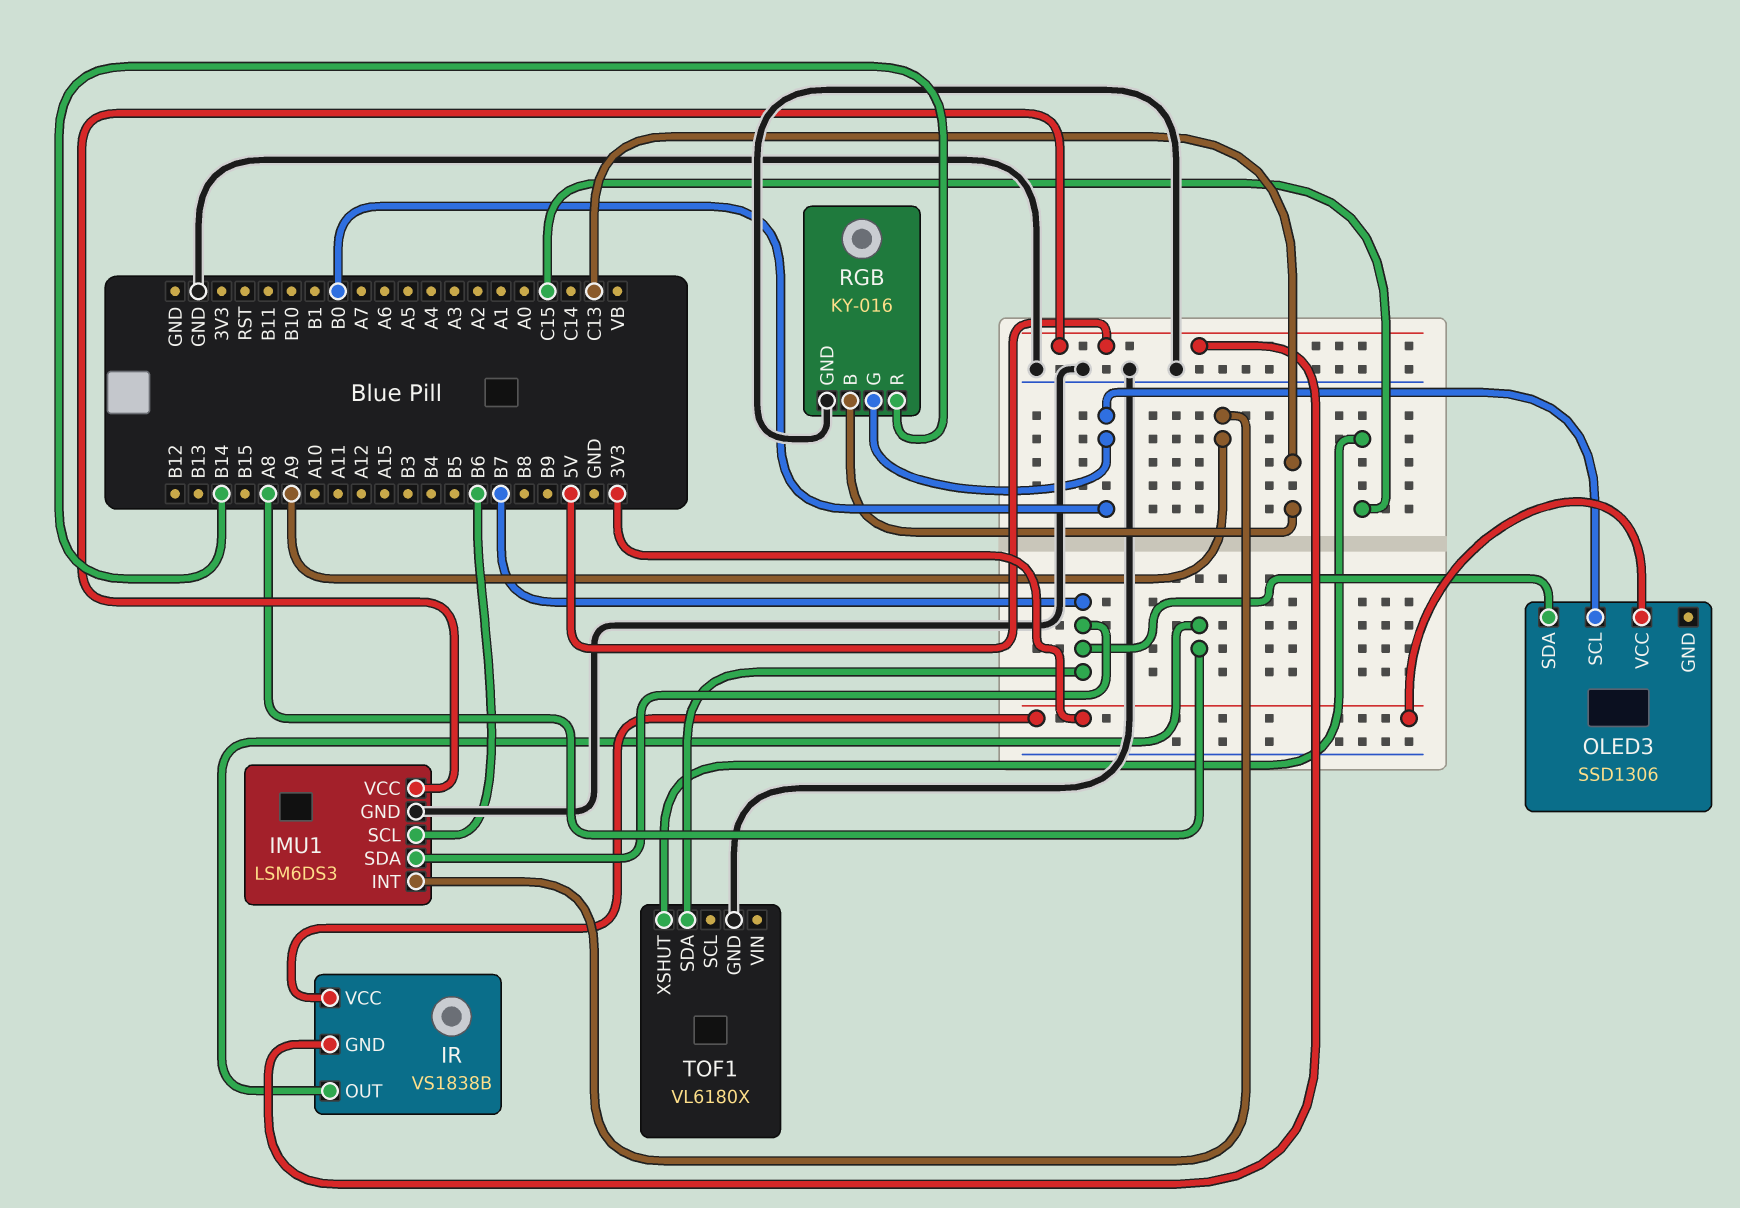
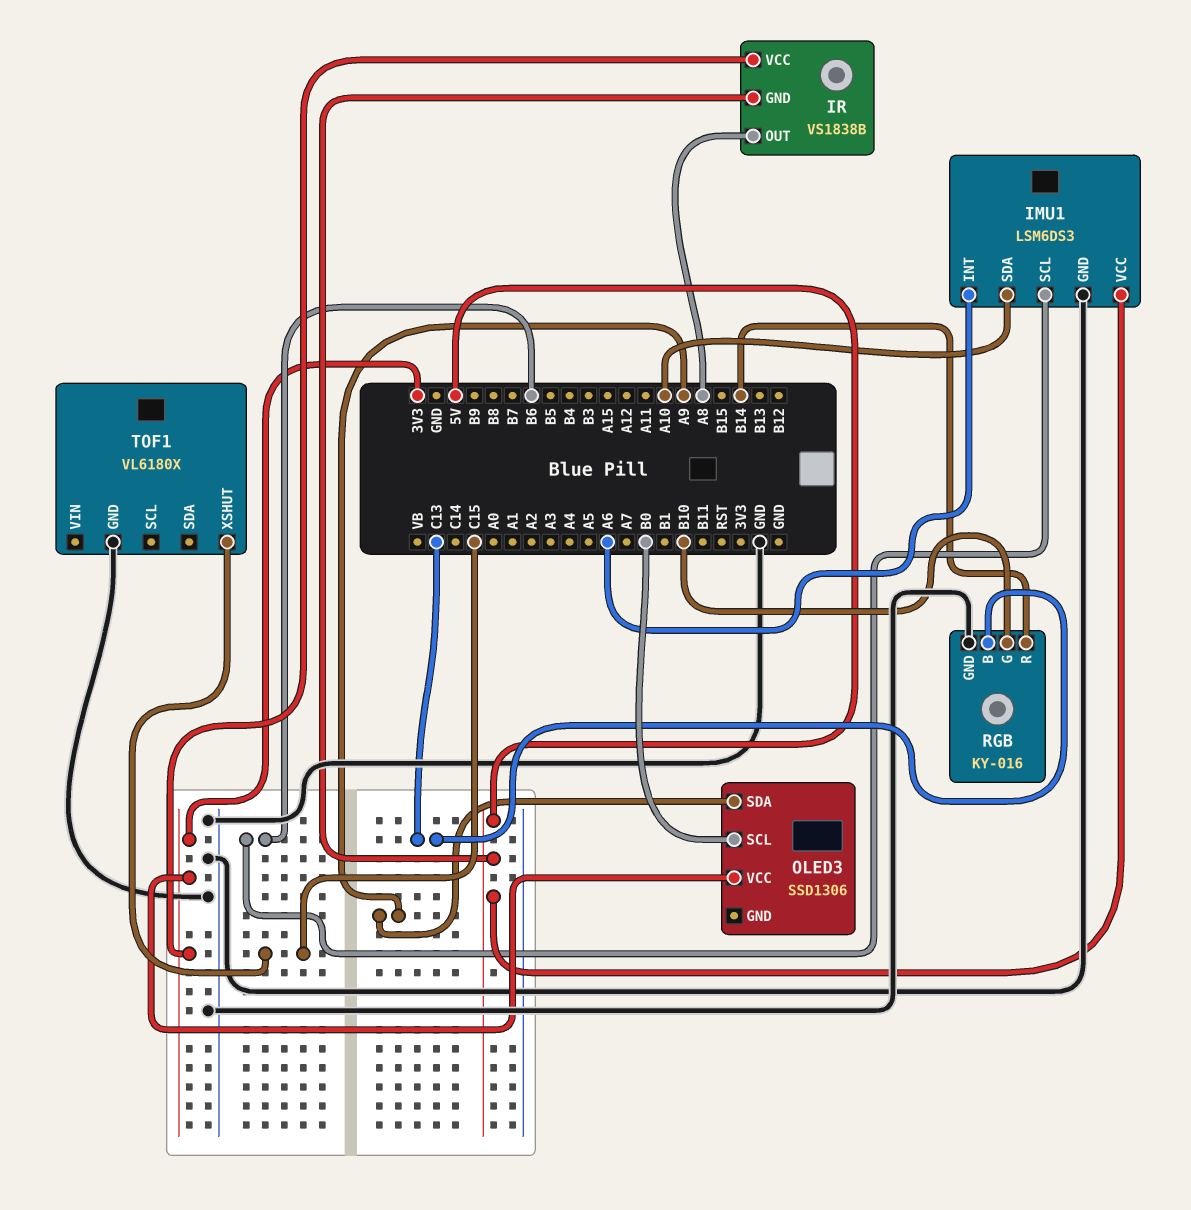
IMU1 pin INT: A9 -> A6
IMU1 pin SDA: B7 -> A10
OLED3 pin SDA: B7 -> A9
RGB pin G: B0 -> B10
TOF1 pin SDA: B7 -> none

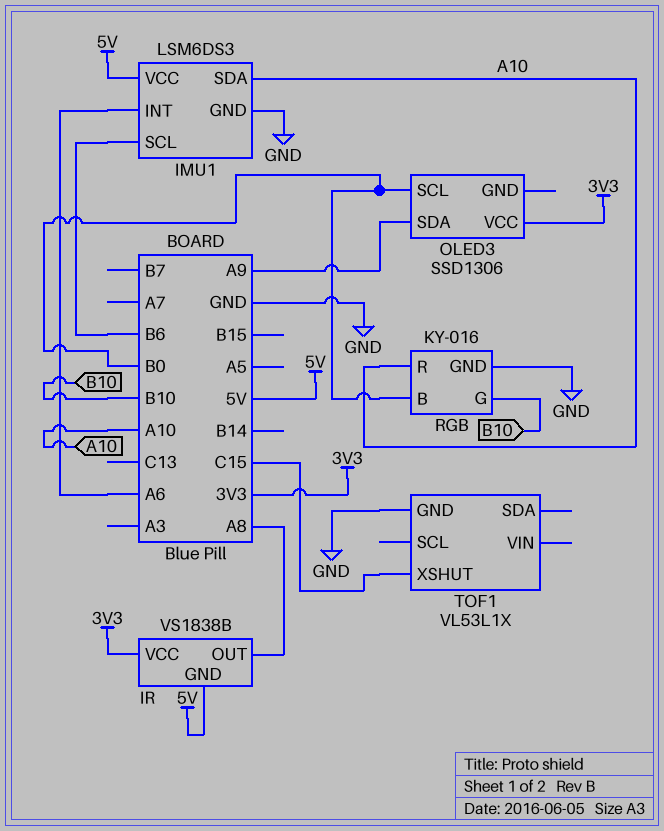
RGB pin B: C13 -> B0
RGB pin R: B14 -> A10
TOF1: VL6180X -> VL53L1X

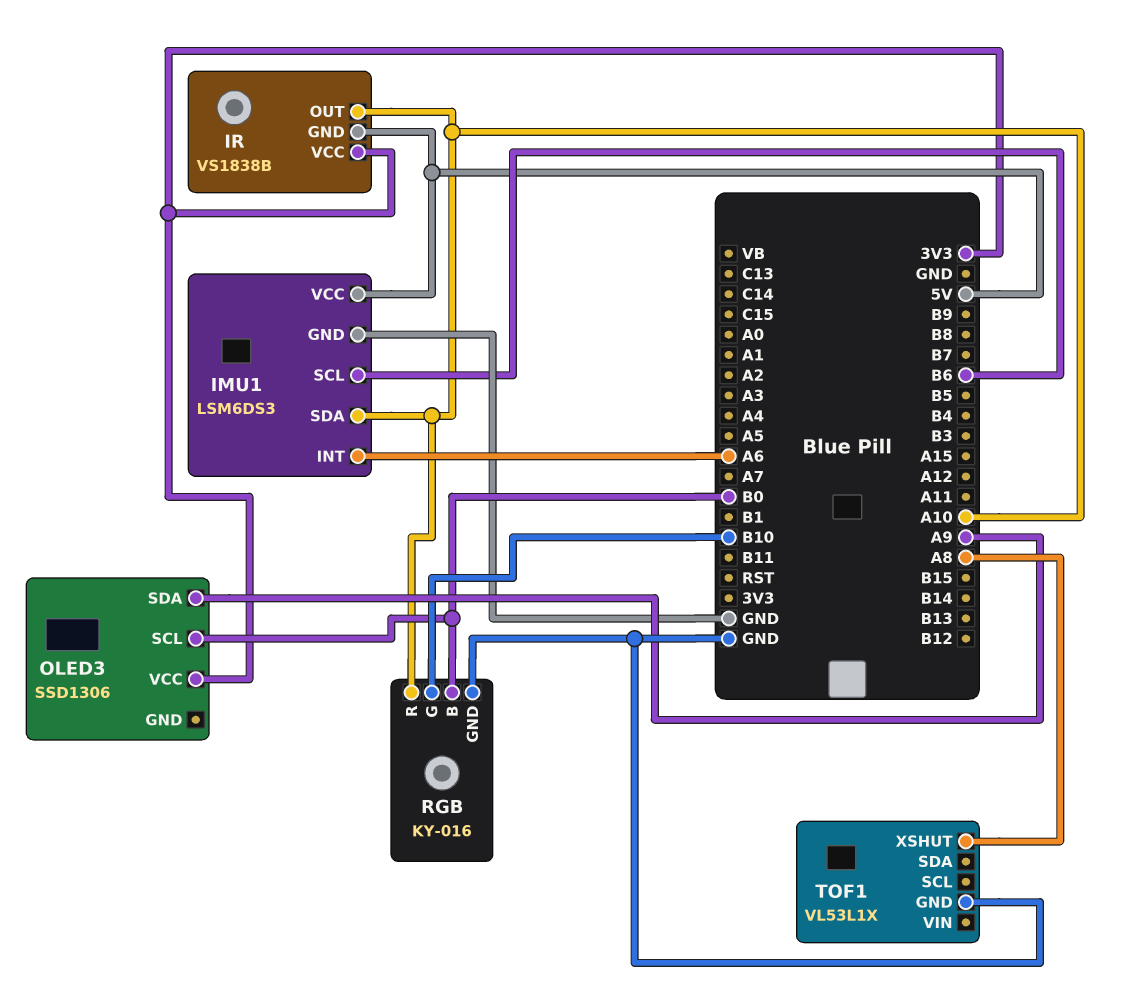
IR pin OUT: A8 -> A10
TOF1 pin XSHUT: C15 -> A8

